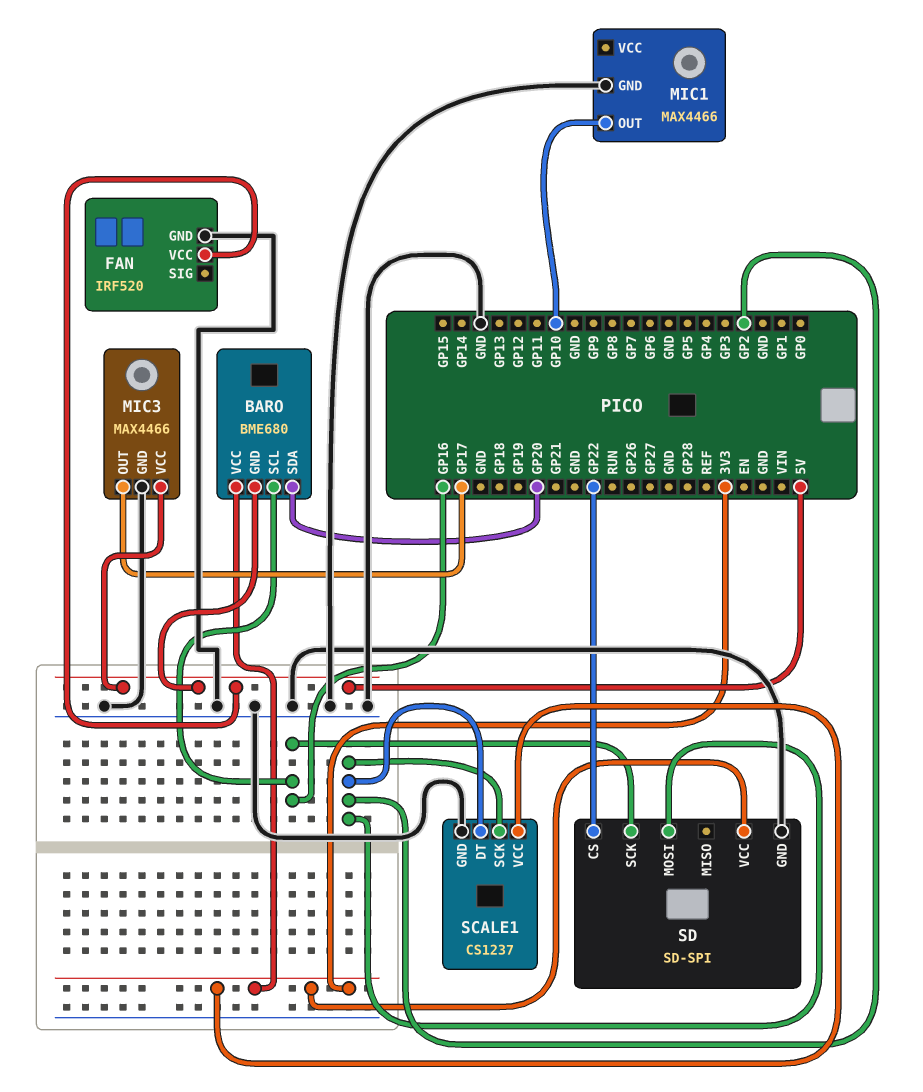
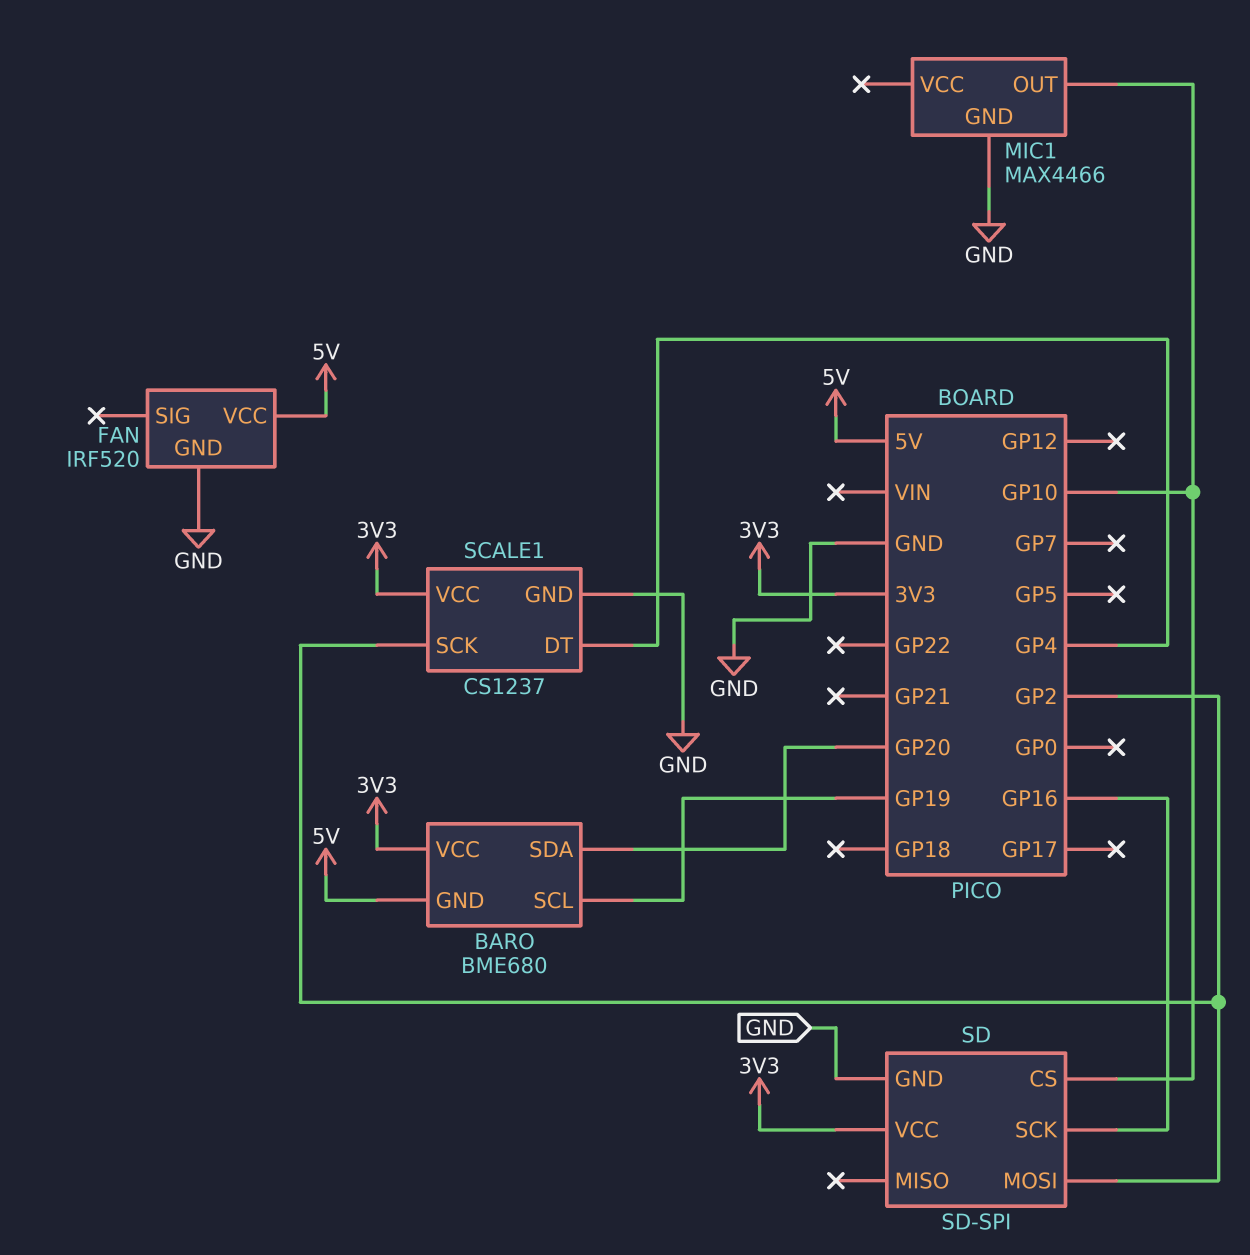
BARO pin SCL: GP16 -> GP19
MIC3: MAX4466 -> none
MIC3 pin GND: GND -> none
MIC3 pin OUT: GP17 -> none
MIC3 pin VCC: 5V -> none
SCALE1 pin DT: GP2 -> GP4
SD pin CS: GP22 -> GP10

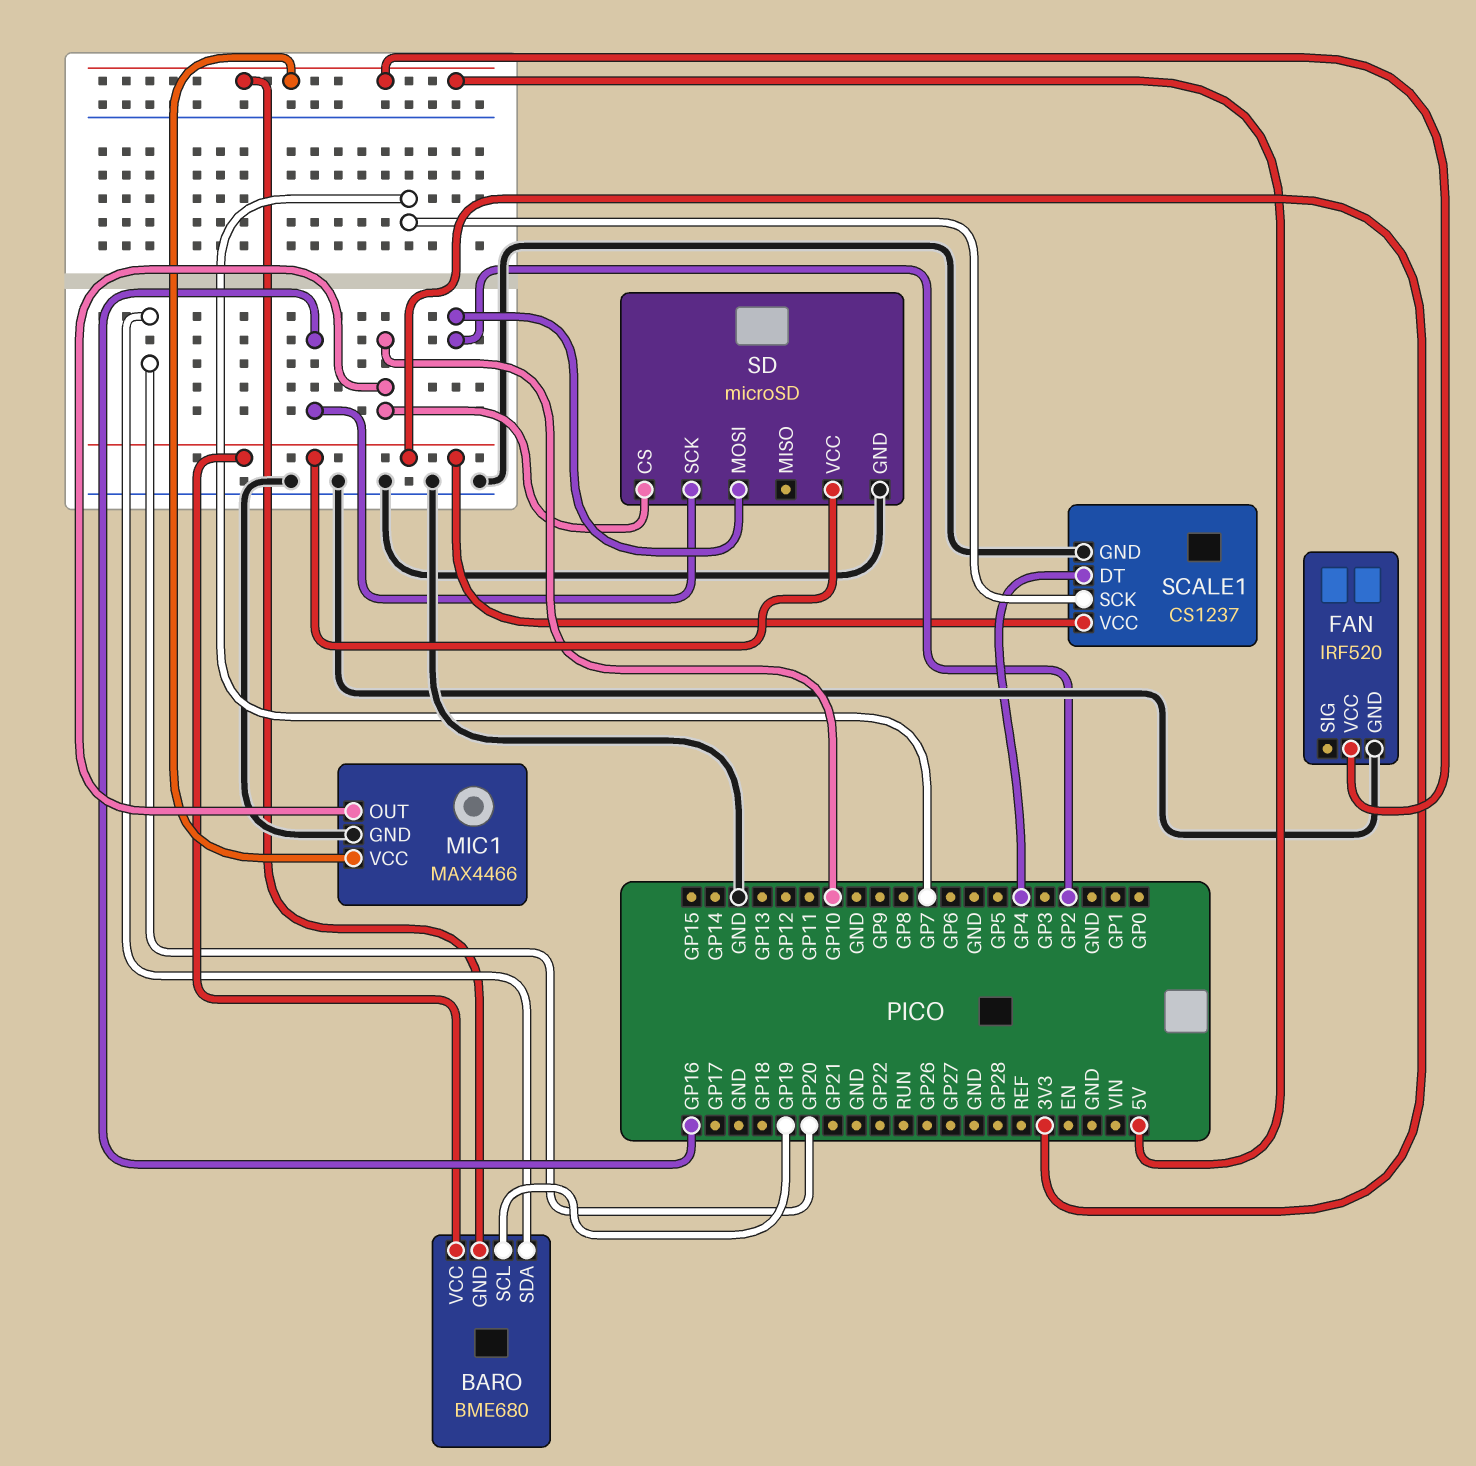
MIC1 pin VCC: none -> 5V
SCALE1 pin SCK: GP2 -> GP7
SD: SD-SPI -> microSD

